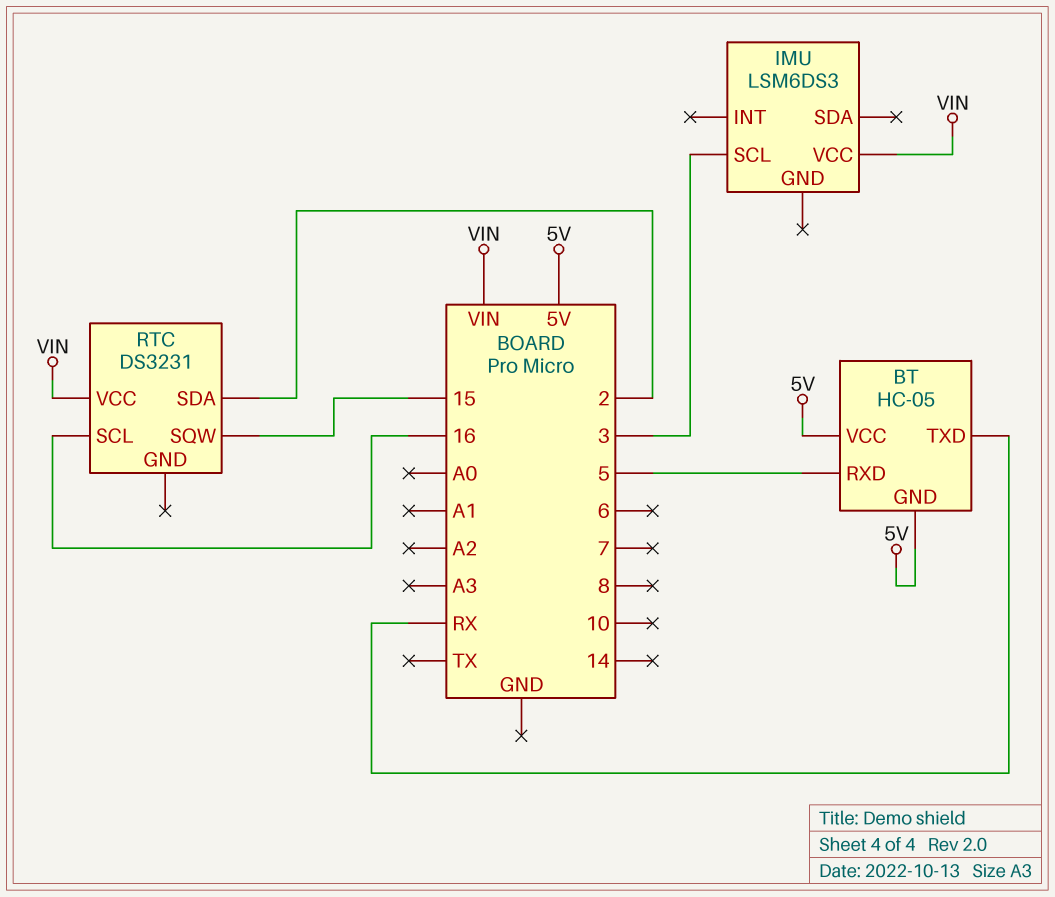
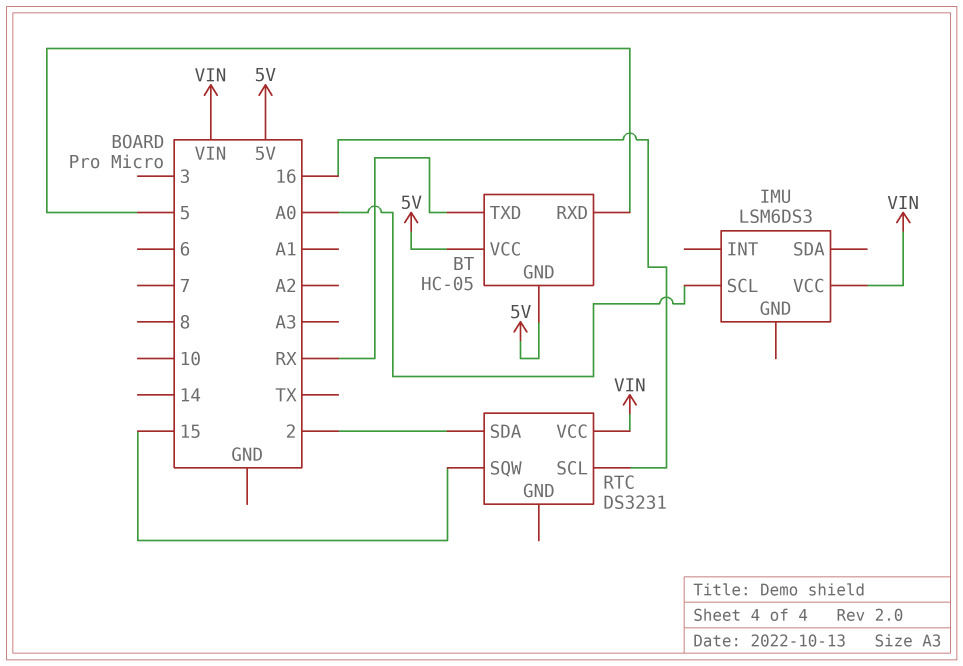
IMU pin SCL: 3 -> A0

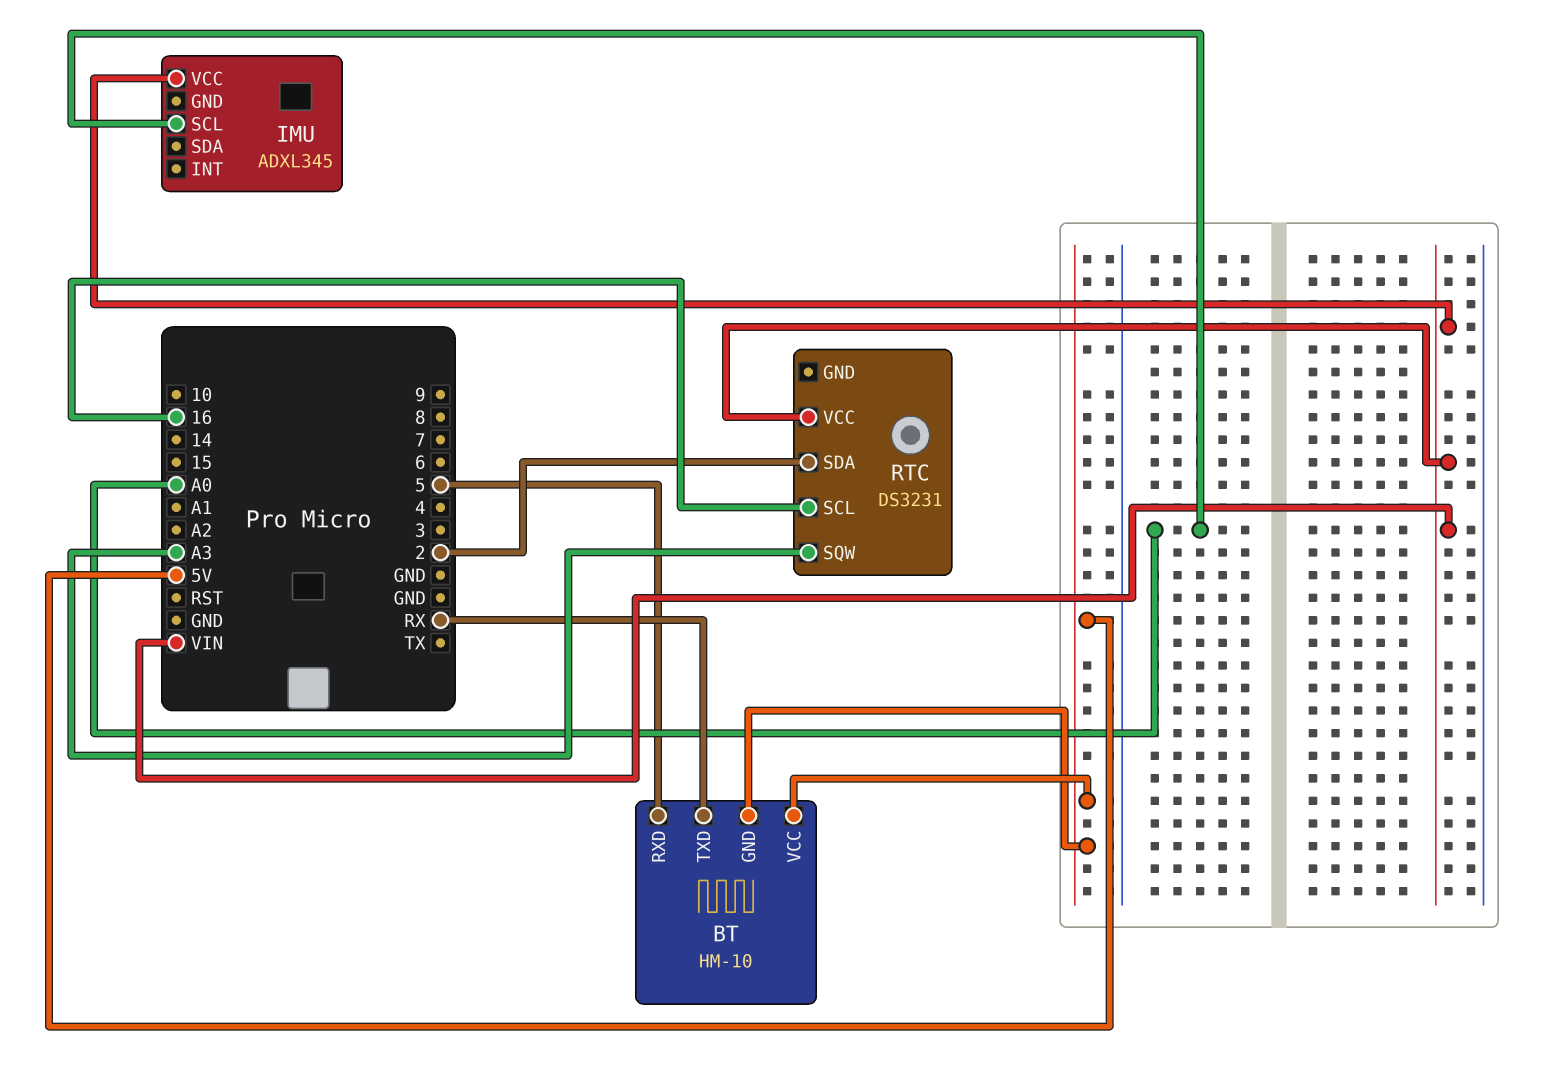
BT: HC-05 -> HM-10
IMU: LSM6DS3 -> ADXL345
RTC pin SQW: 15 -> A3

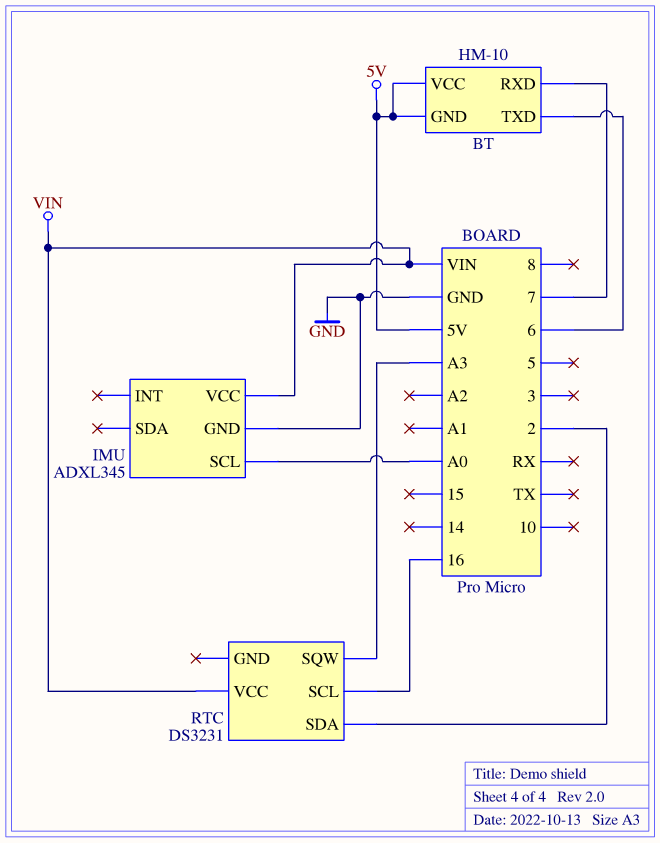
BT pin RXD: 5 -> 7
BT pin TXD: RX -> 6
IMU pin GND: none -> GND

